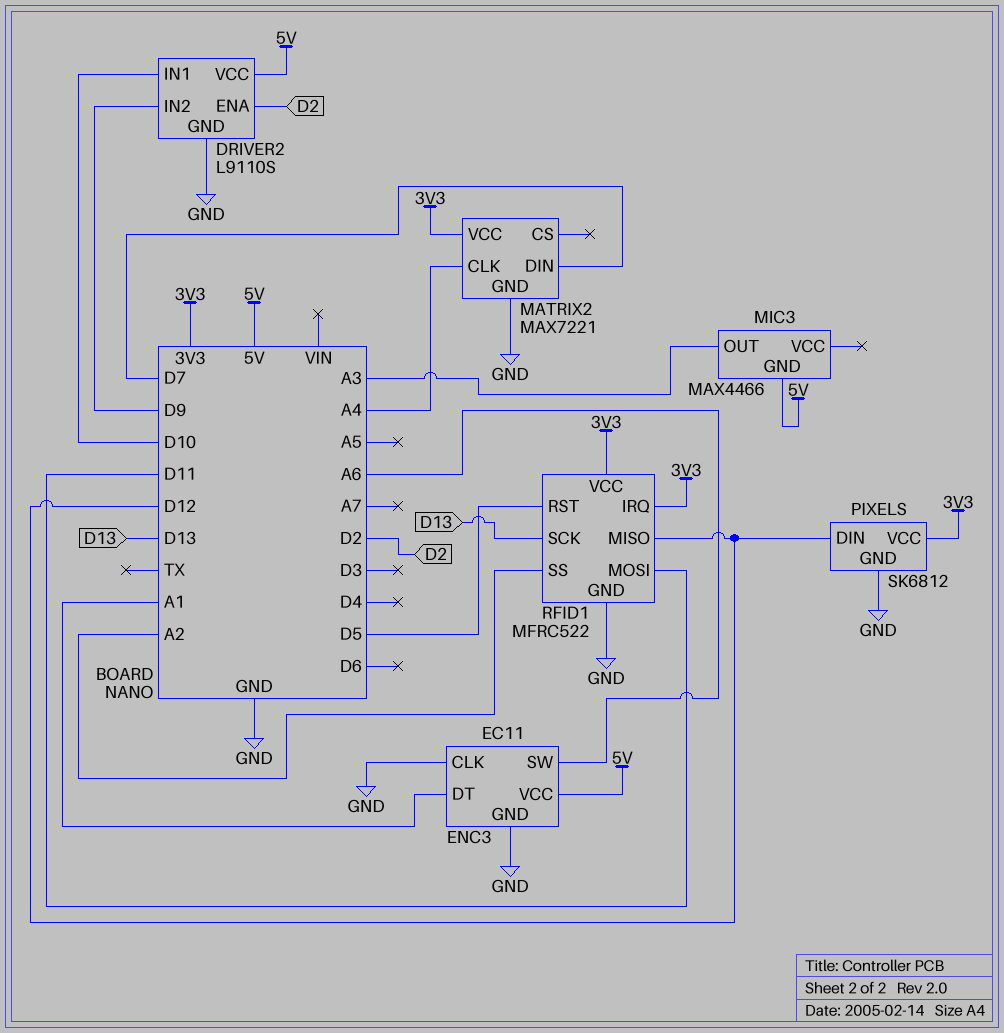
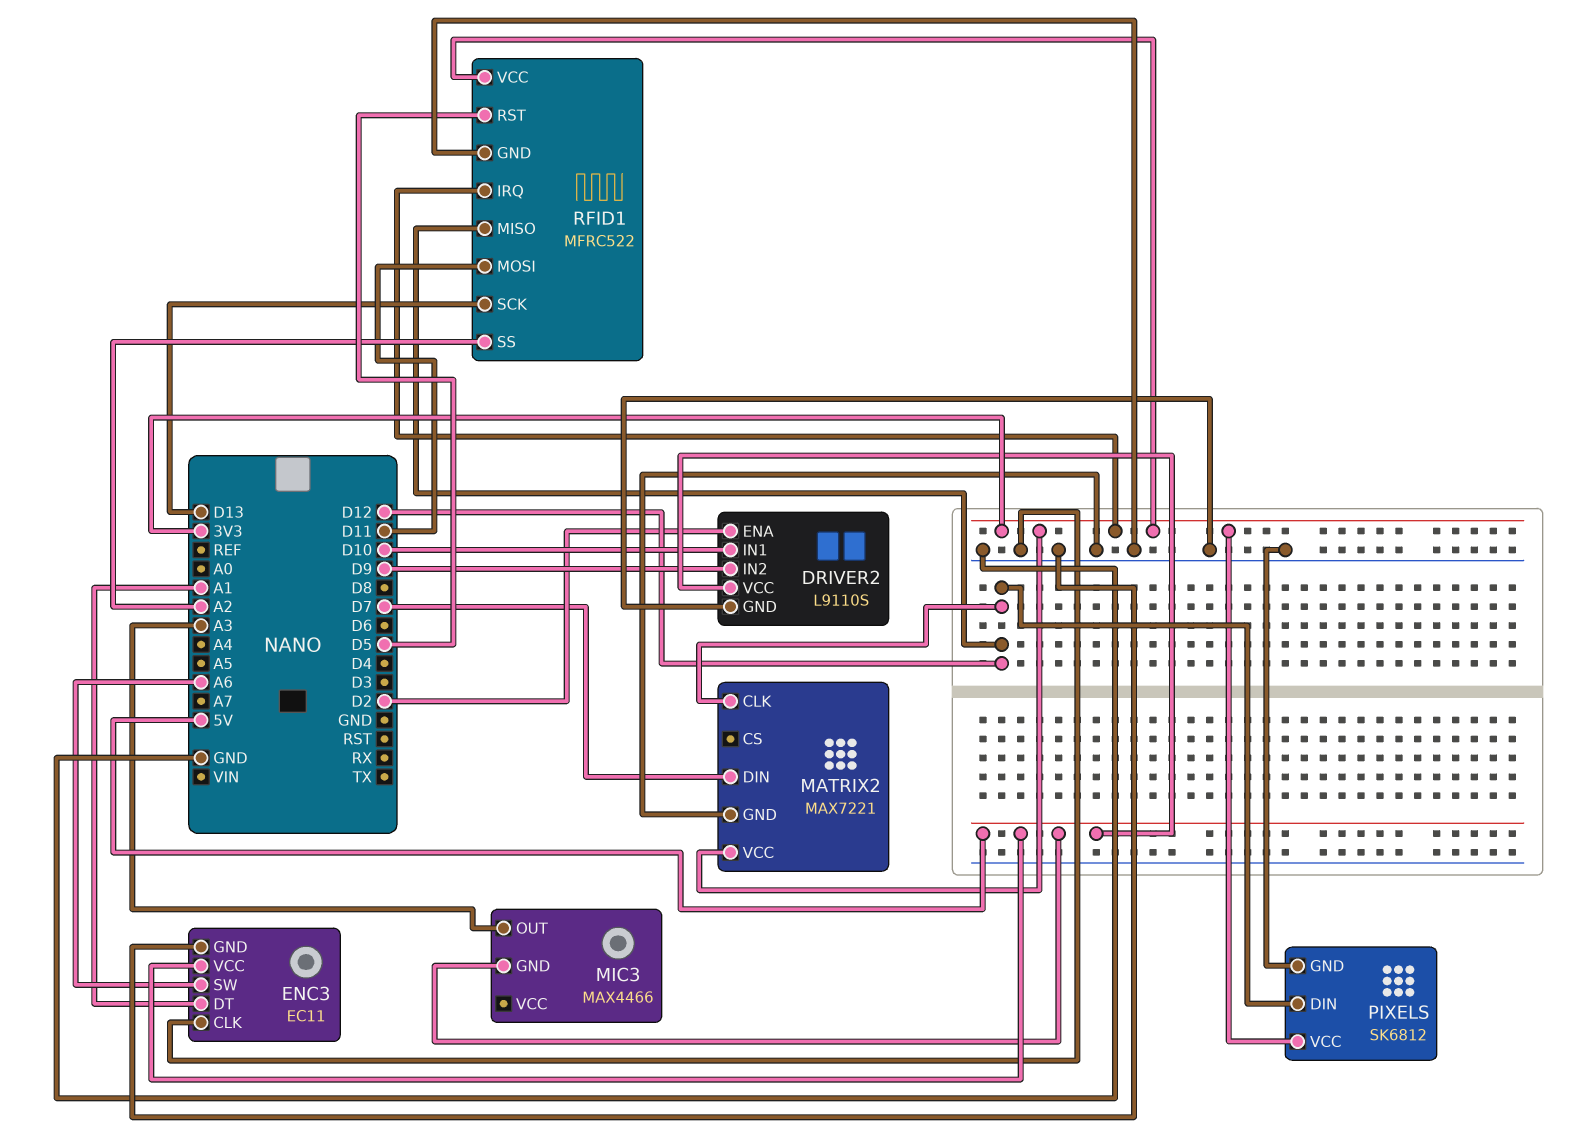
MATRIX2 pin CLK: A4 -> D12

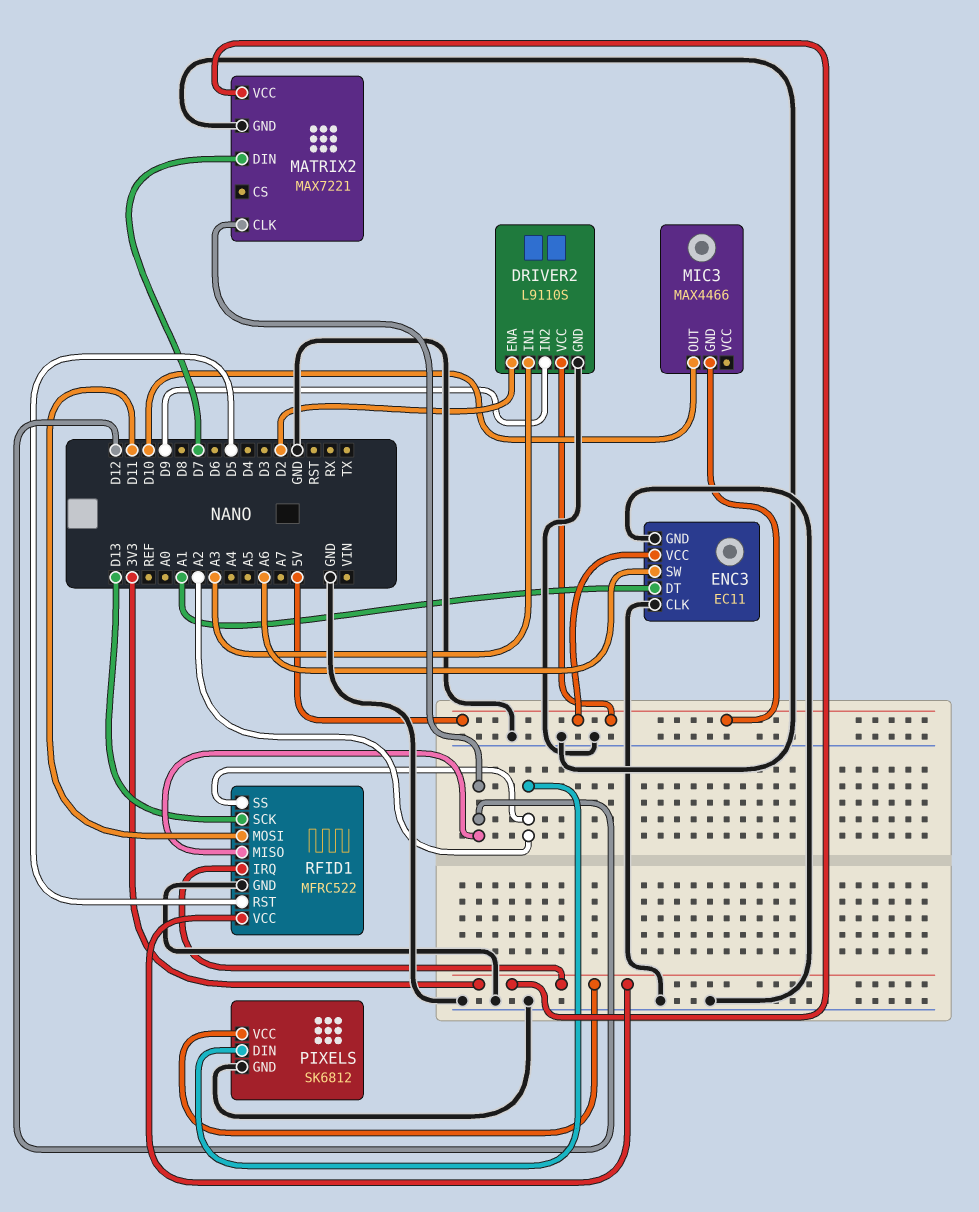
DRIVER2 pin IN1: D10 -> A3
MIC3 pin OUT: A3 -> D10
PIXELS pin DIN: D12 -> A2

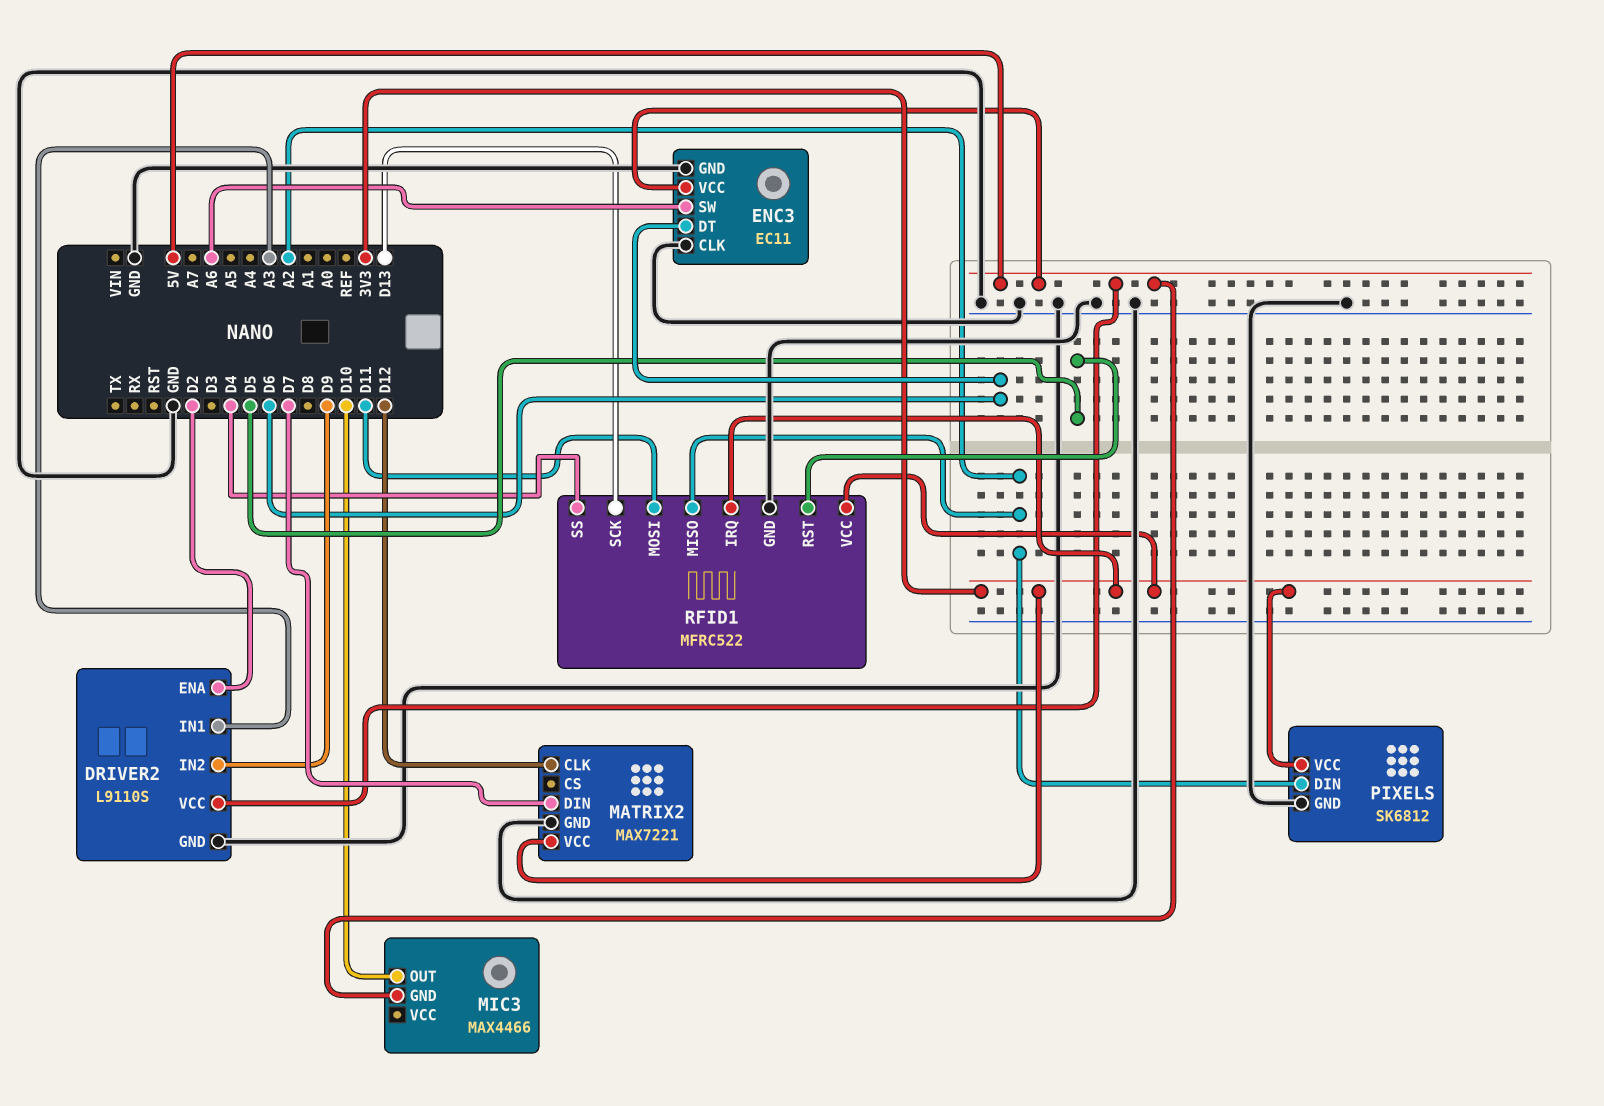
ENC3 pin DT: A1 -> D6
RFID1 pin MISO: D12 -> A2
RFID1 pin SS: A2 -> D4

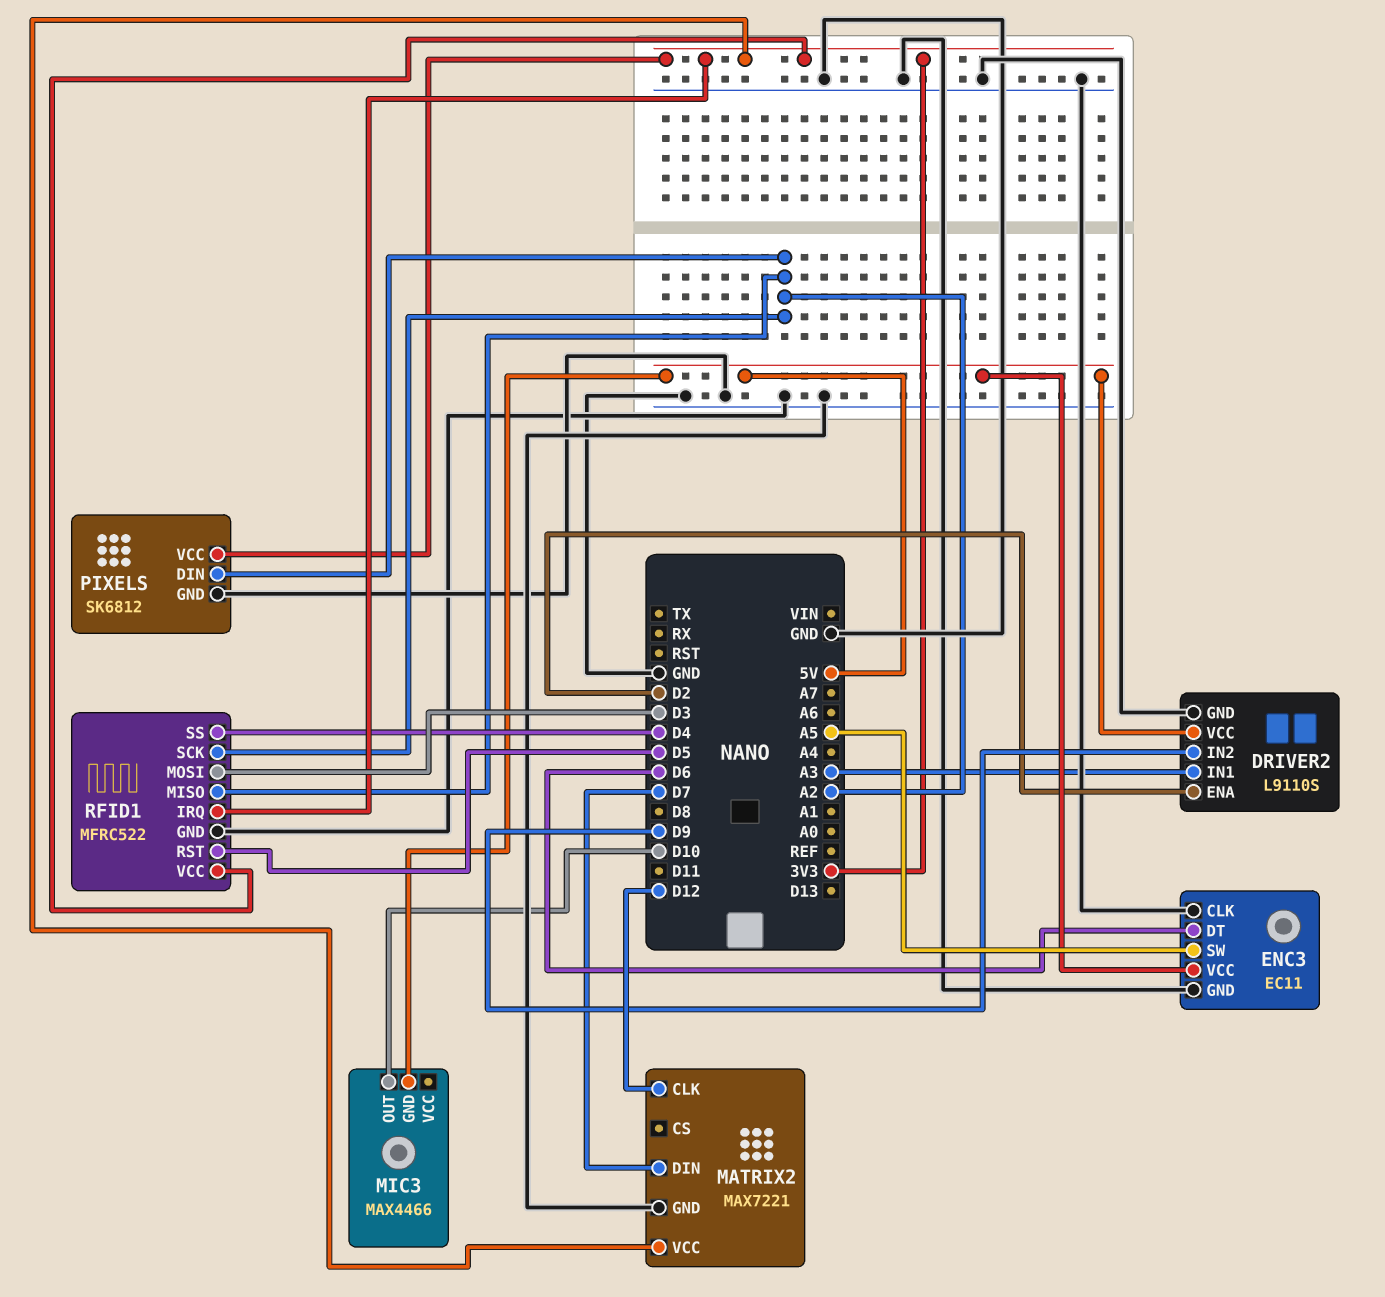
ENC3 pin SW: A6 -> A5
RFID1 pin MOSI: D11 -> D3
RFID1 pin SCK: D13 -> A2

